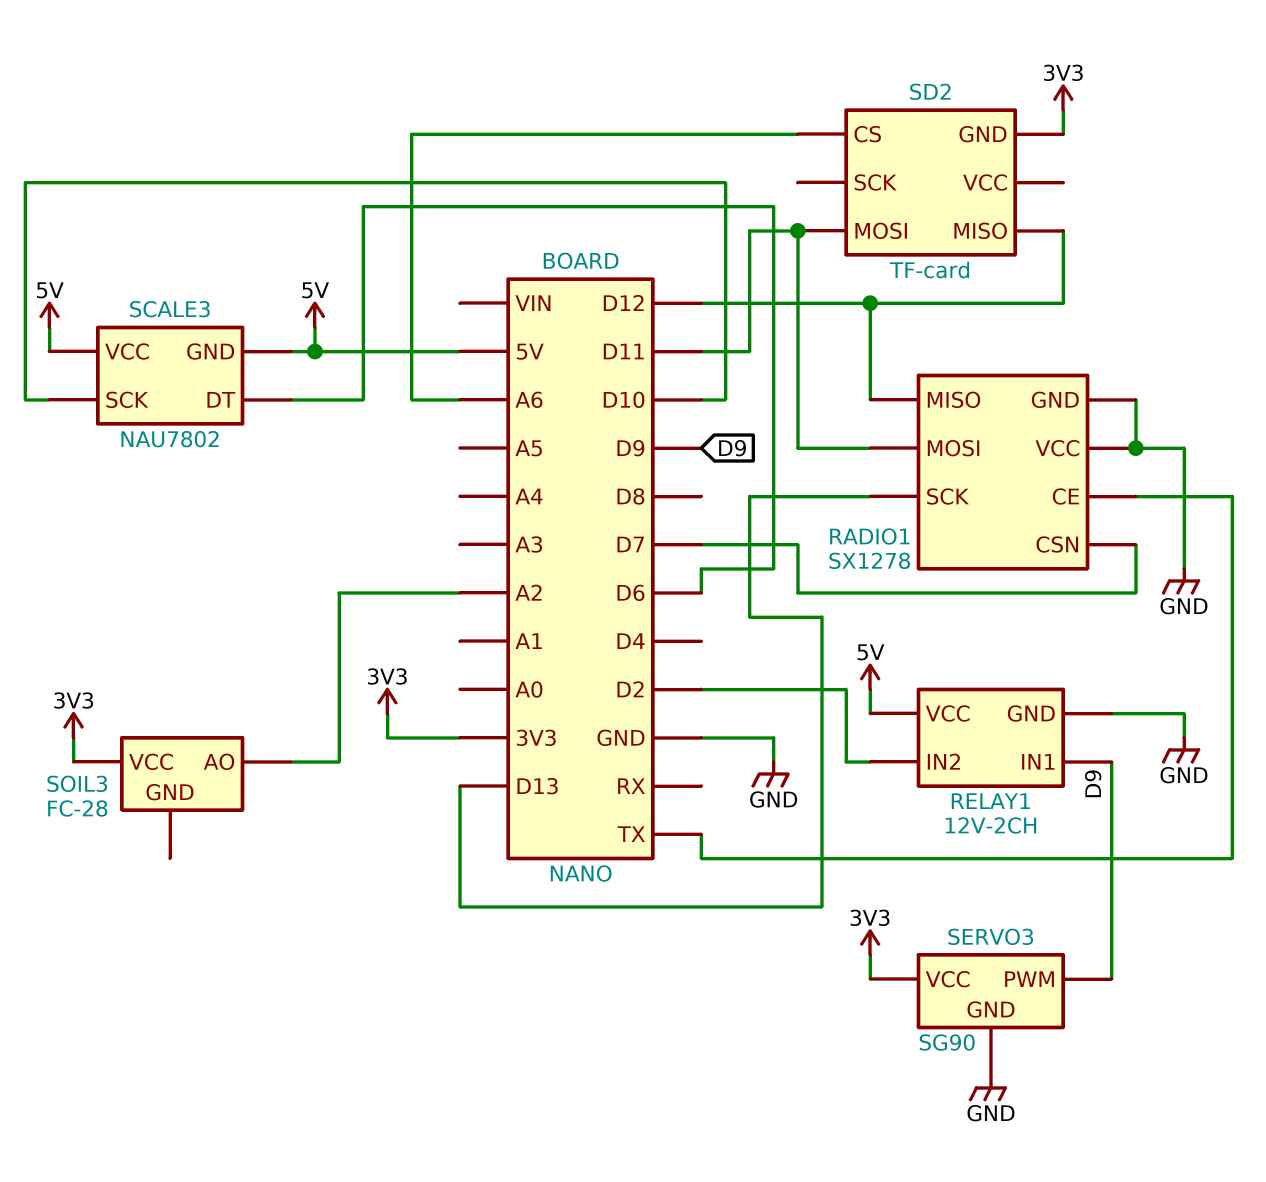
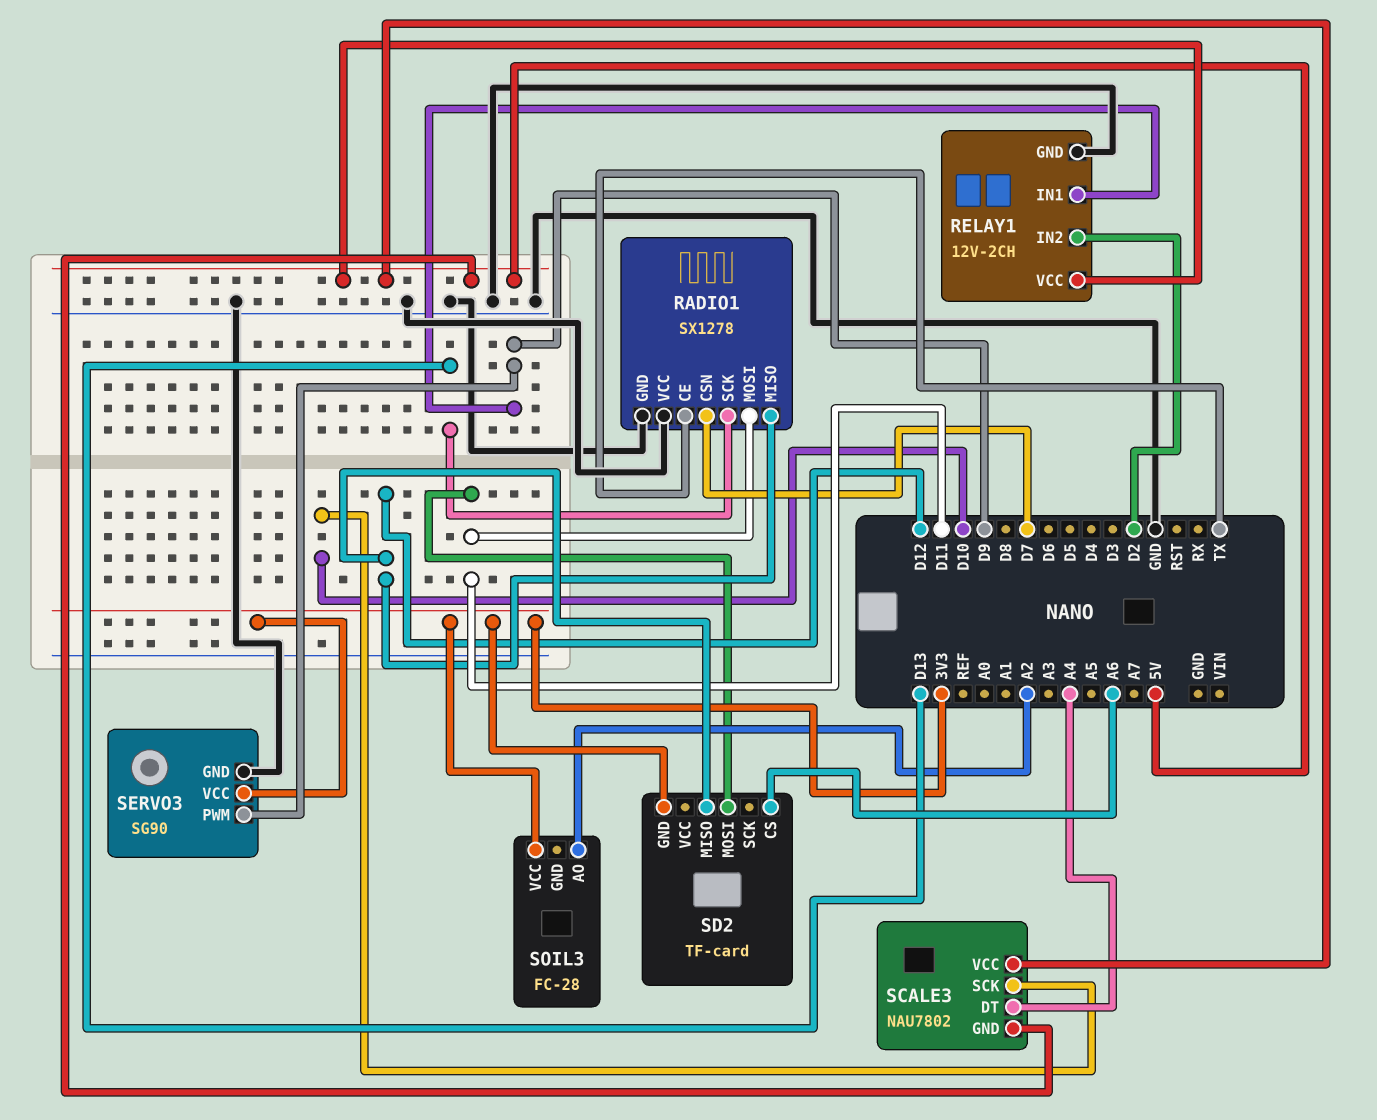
SCALE3 pin DT: D6 -> A4

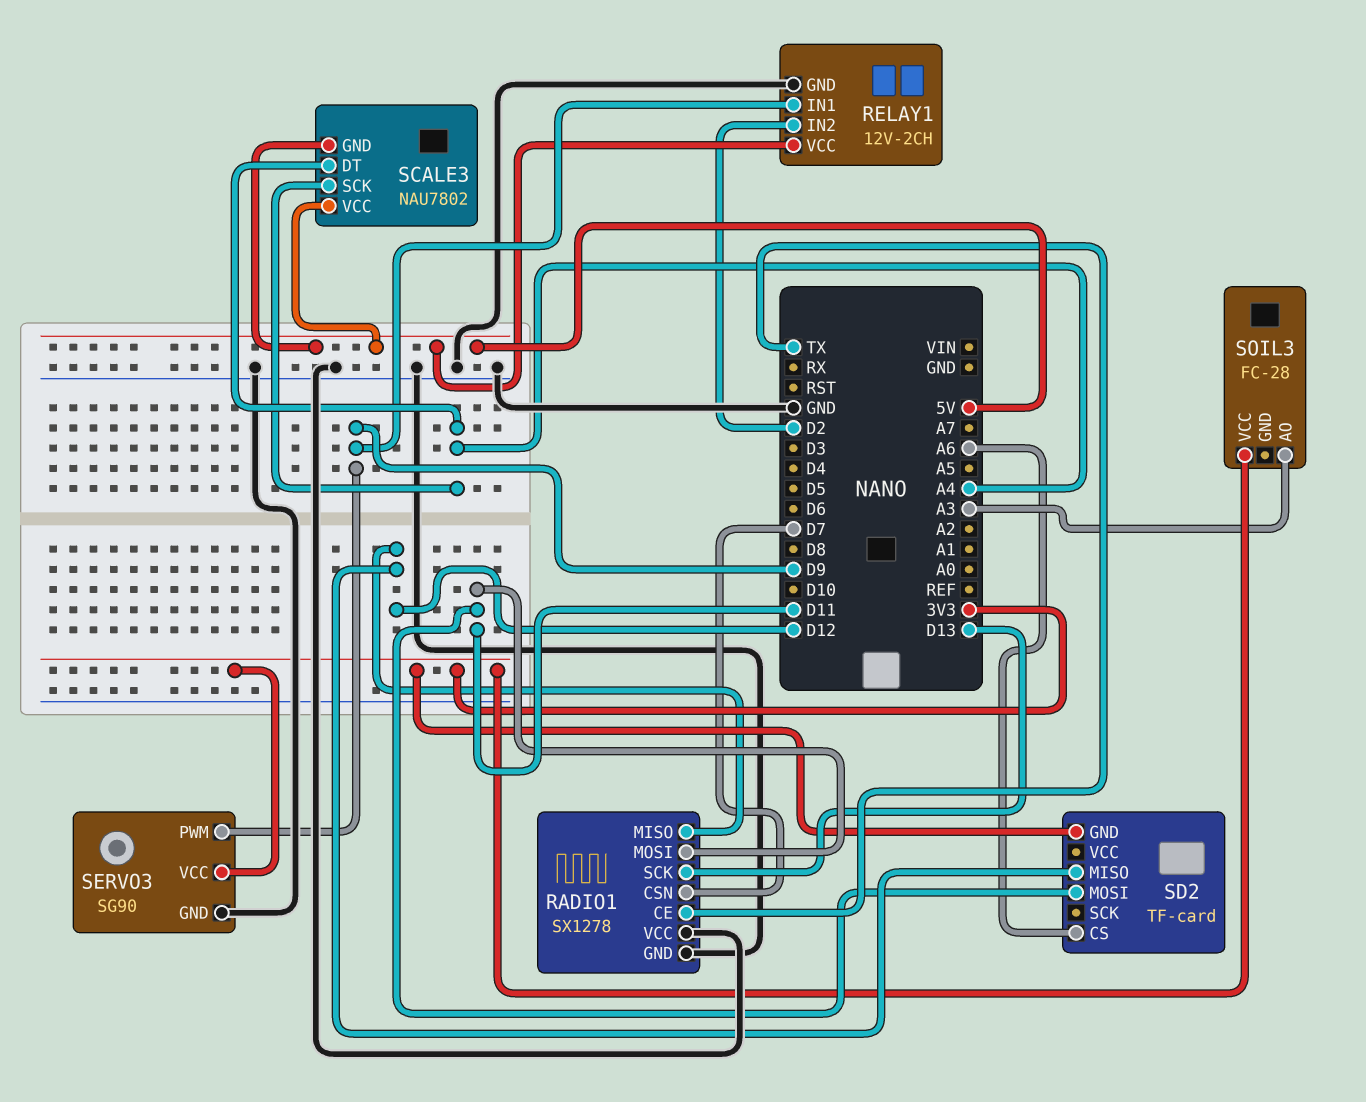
SCALE3 pin SCK: D10 -> A4
SOIL3 pin AO: A2 -> A3

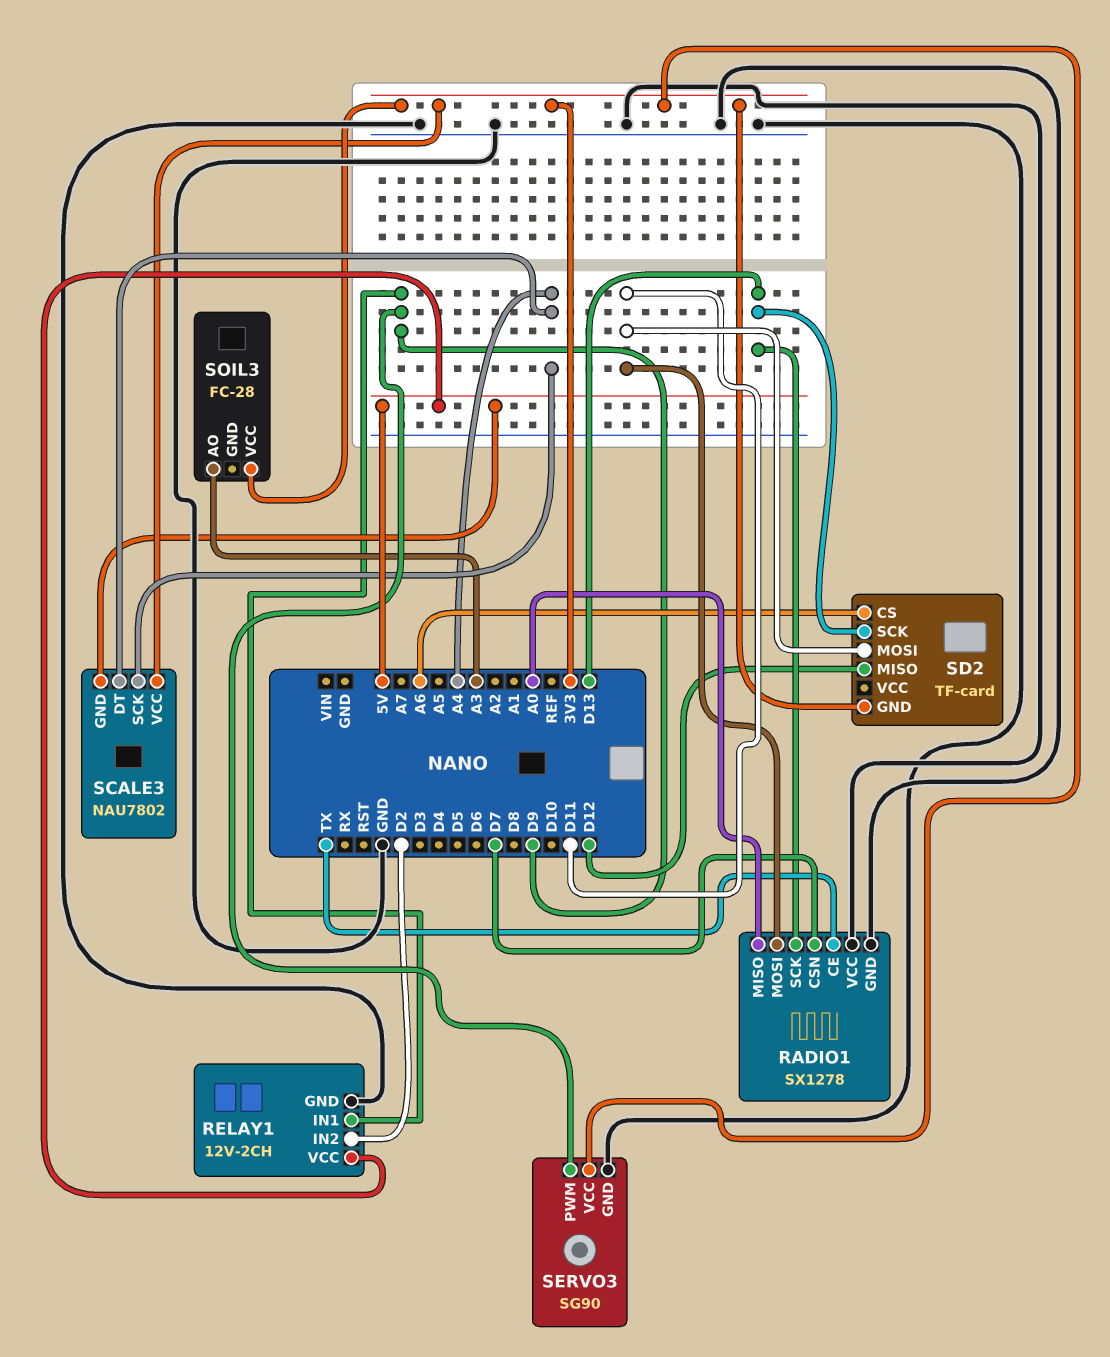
RADIO1 pin MISO: D12 -> A0
SCALE3 pin VCC: 5V -> 3V3
SD2 pin SCK: none -> D13

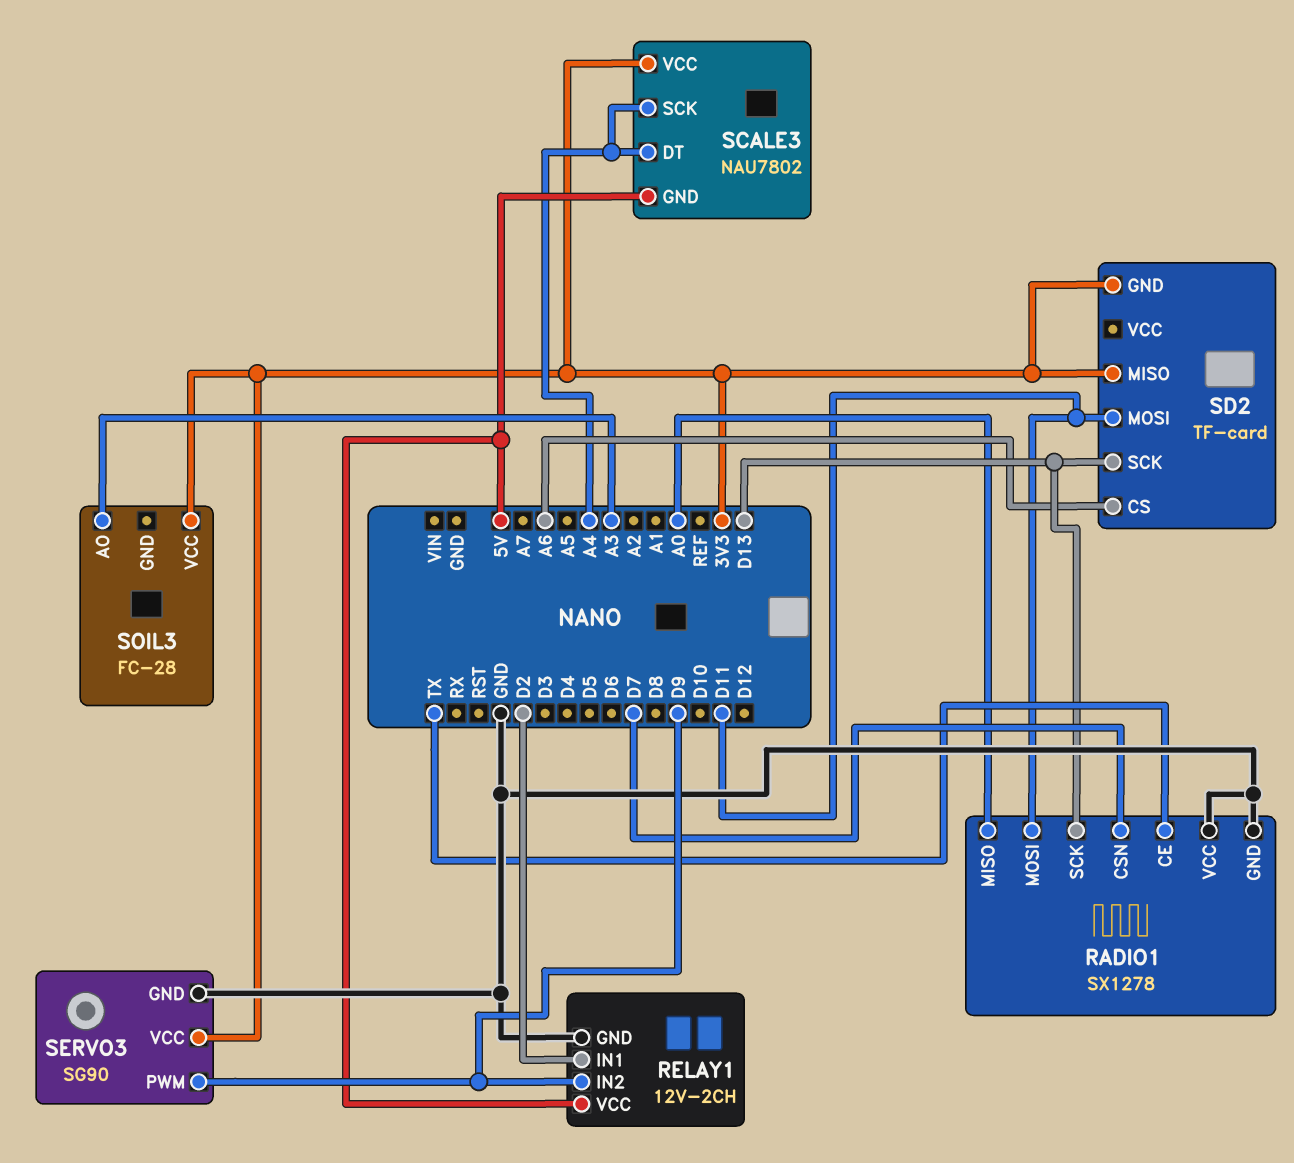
RELAY1 pin IN1: D9 -> D2
RELAY1 pin IN2: D2 -> D9
SD2 pin MISO: D12 -> 3V3

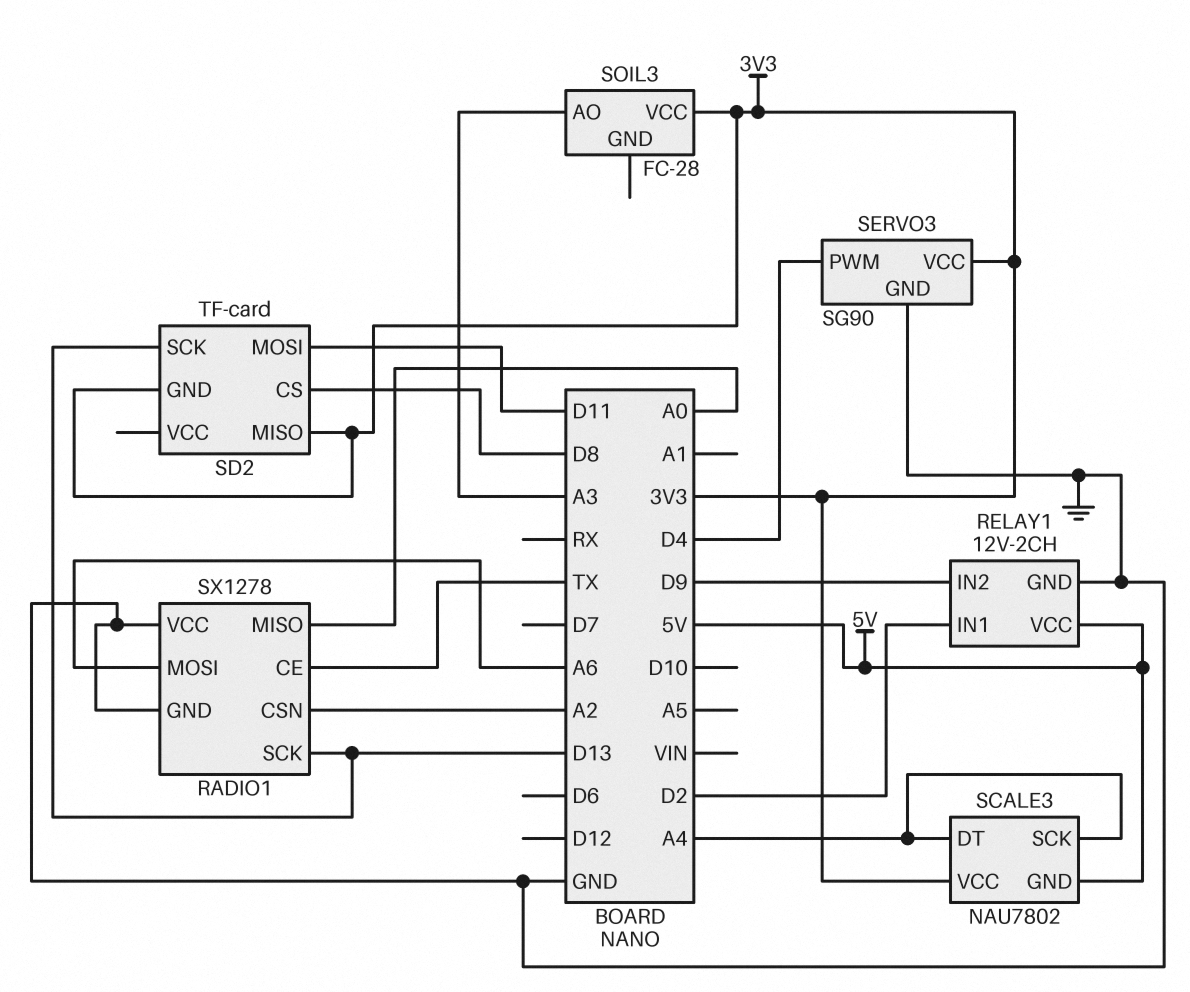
RADIO1 pin CSN: D7 -> A2
RADIO1 pin MOSI: D11 -> A6
SD2 pin CS: A6 -> D8
SERVO3 pin PWM: D9 -> D4

